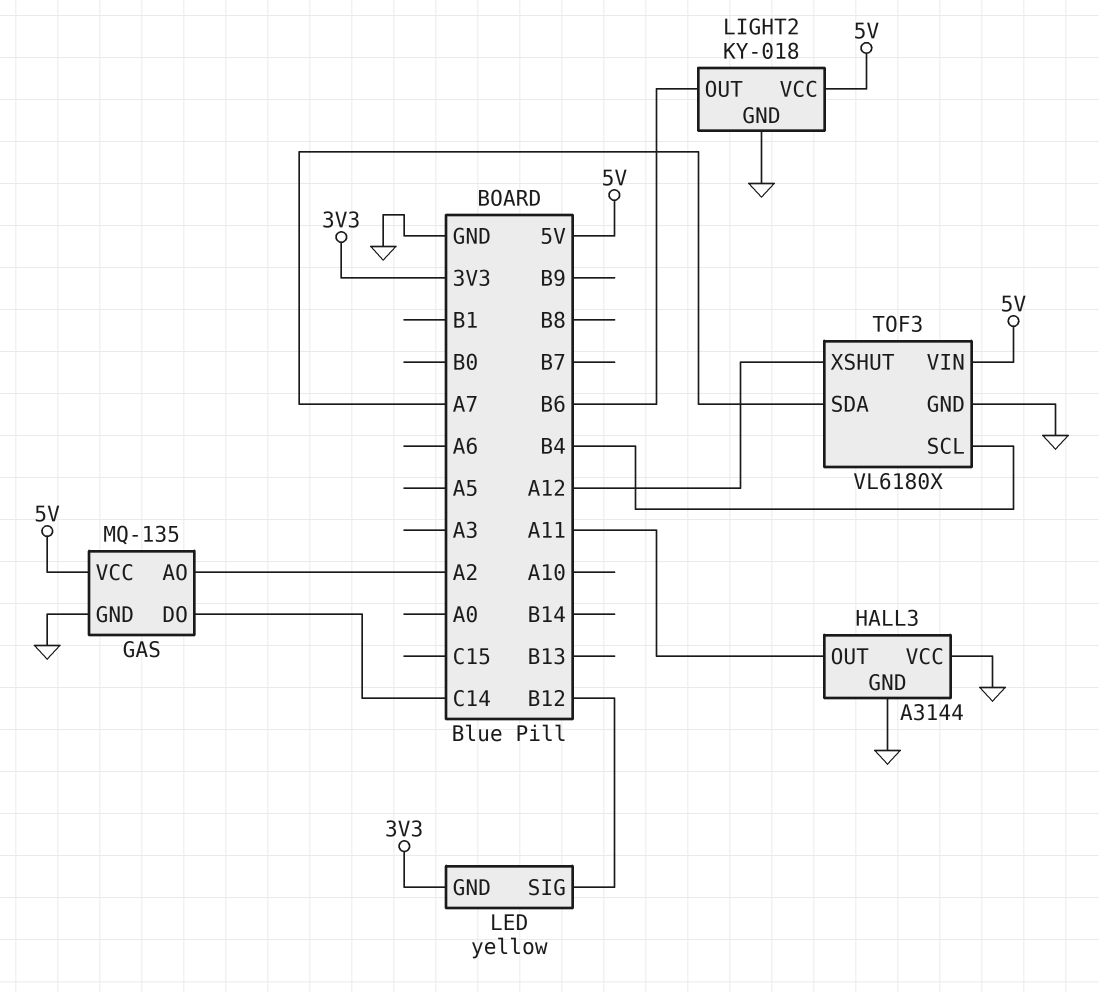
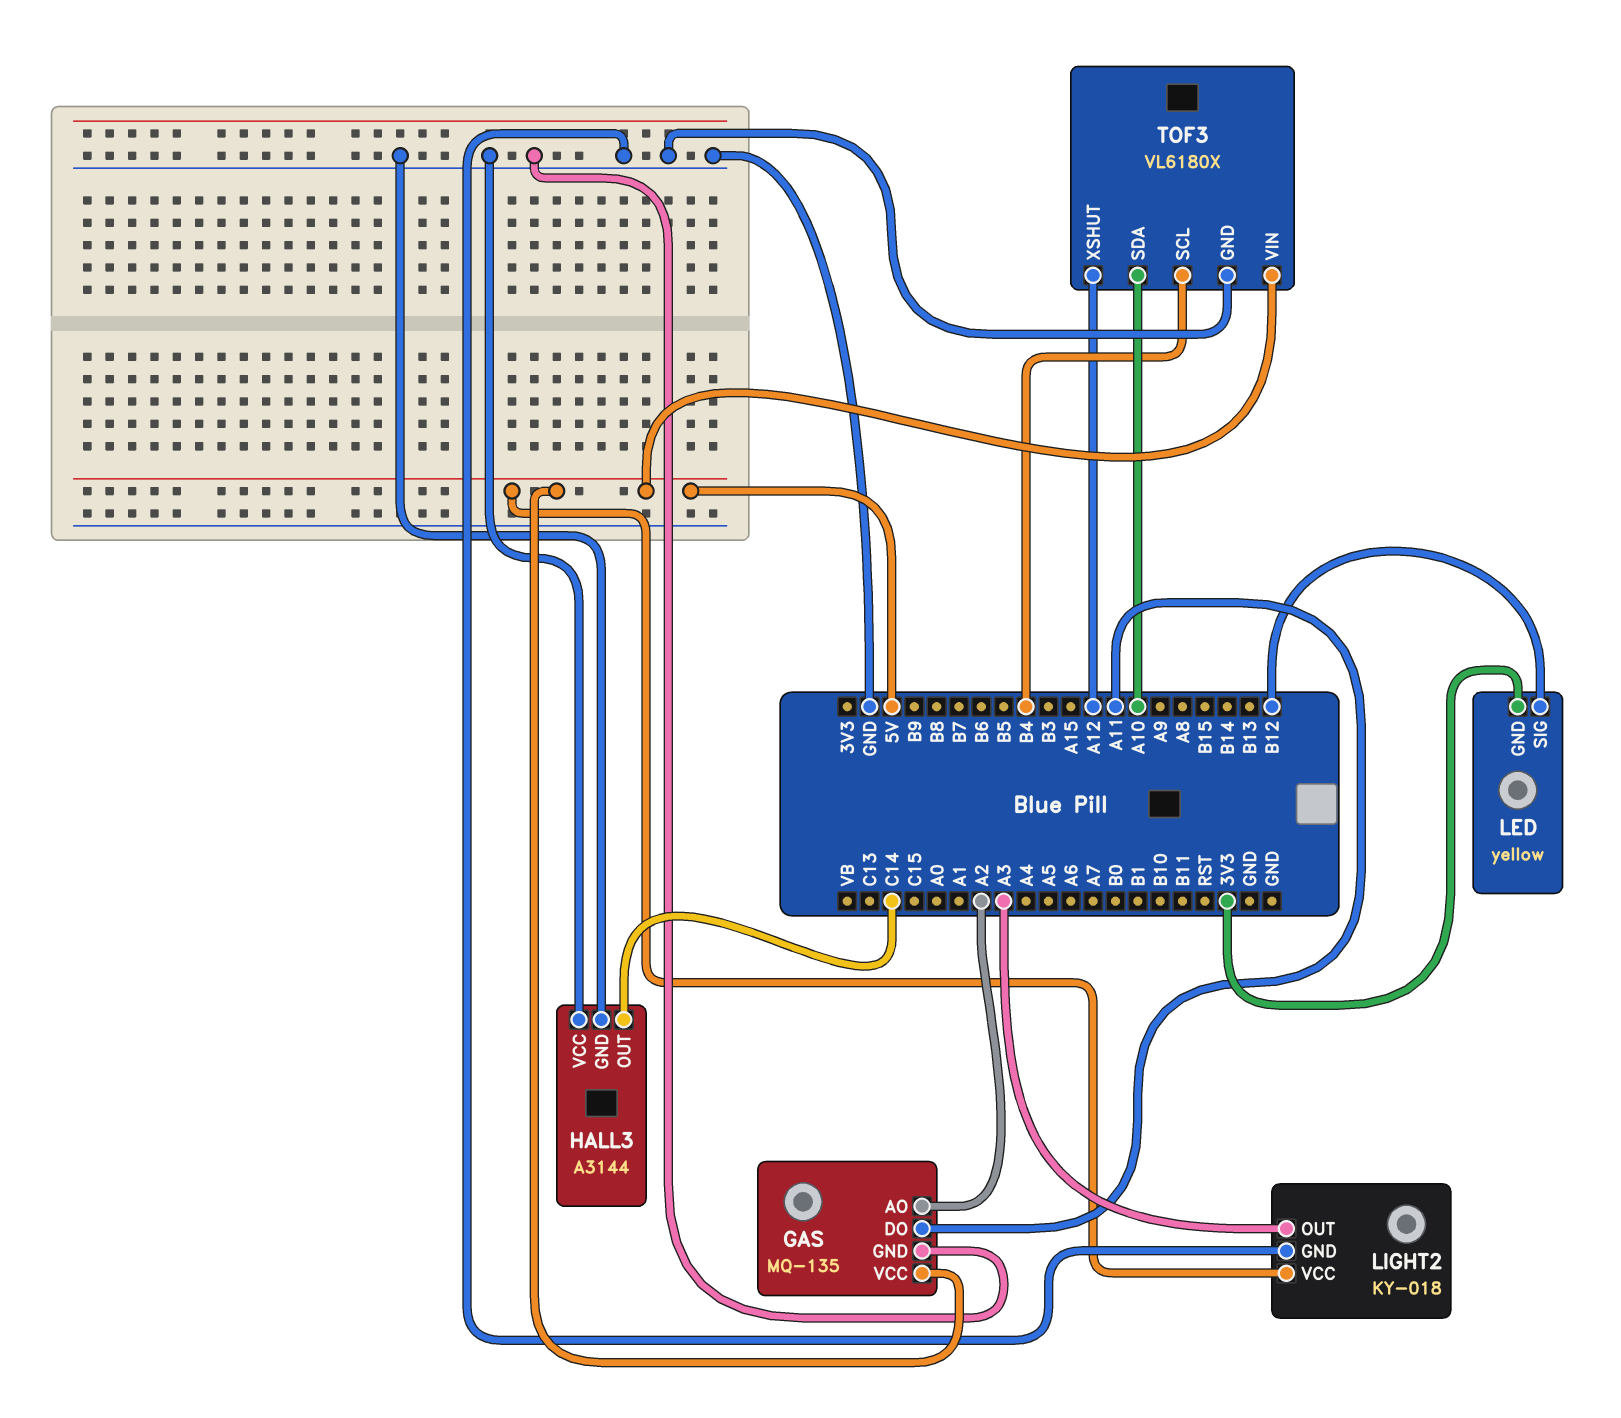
GAS pin DO: C14 -> A11
HALL3 pin OUT: A11 -> C14
LIGHT2 pin OUT: B6 -> A3
TOF3 pin SDA: A7 -> A10

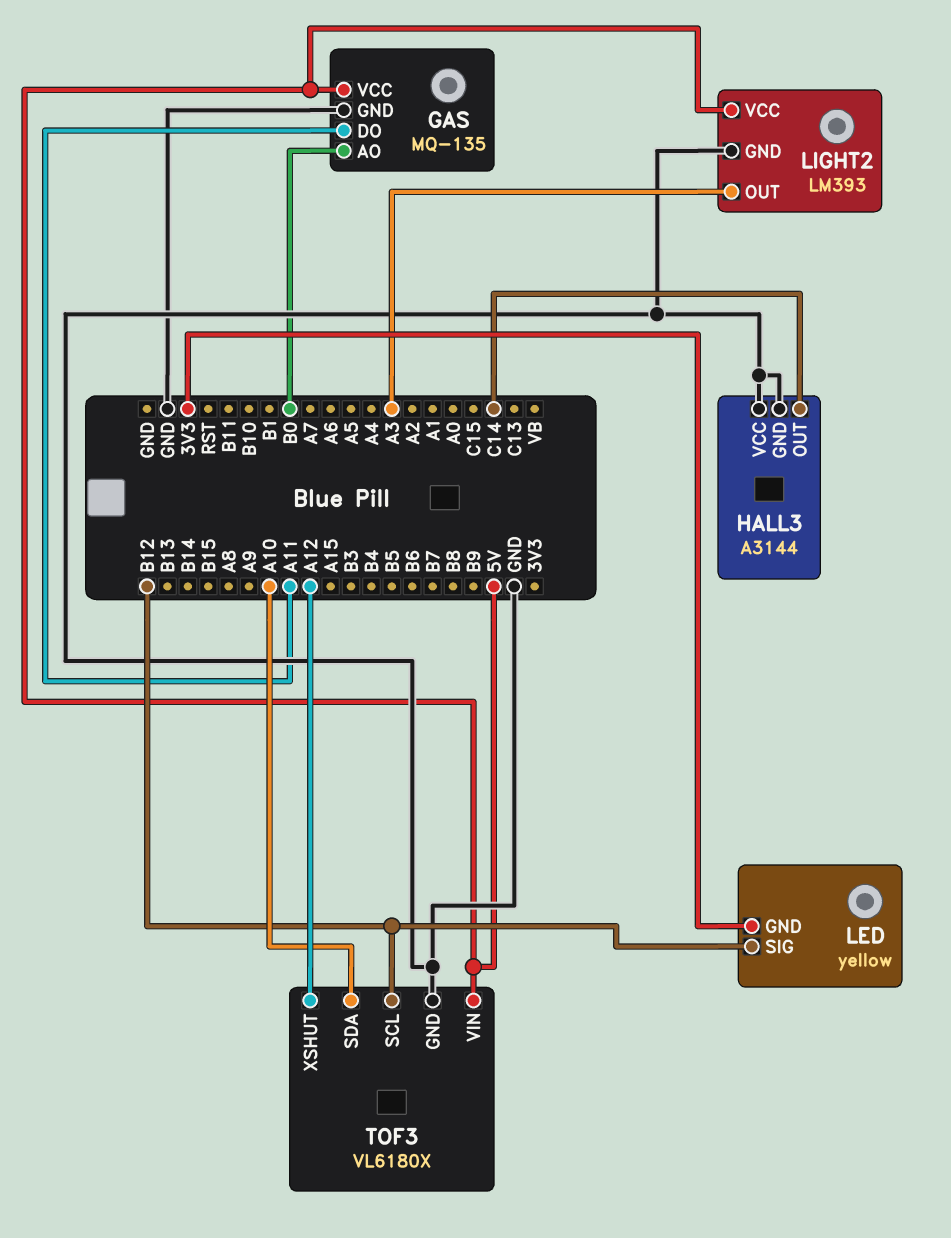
GAS pin AO: A2 -> B0
LIGHT2: KY-018 -> LM393
TOF3 pin SCL: B4 -> B12

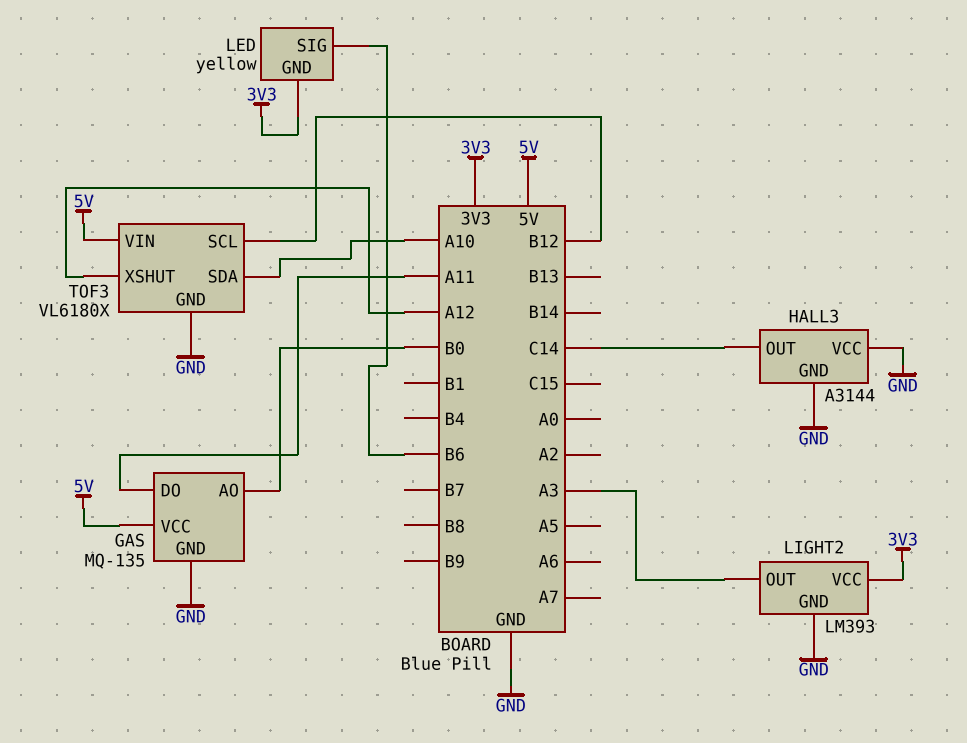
LED pin SIG: B12 -> B6
LIGHT2 pin VCC: 5V -> 3V3

